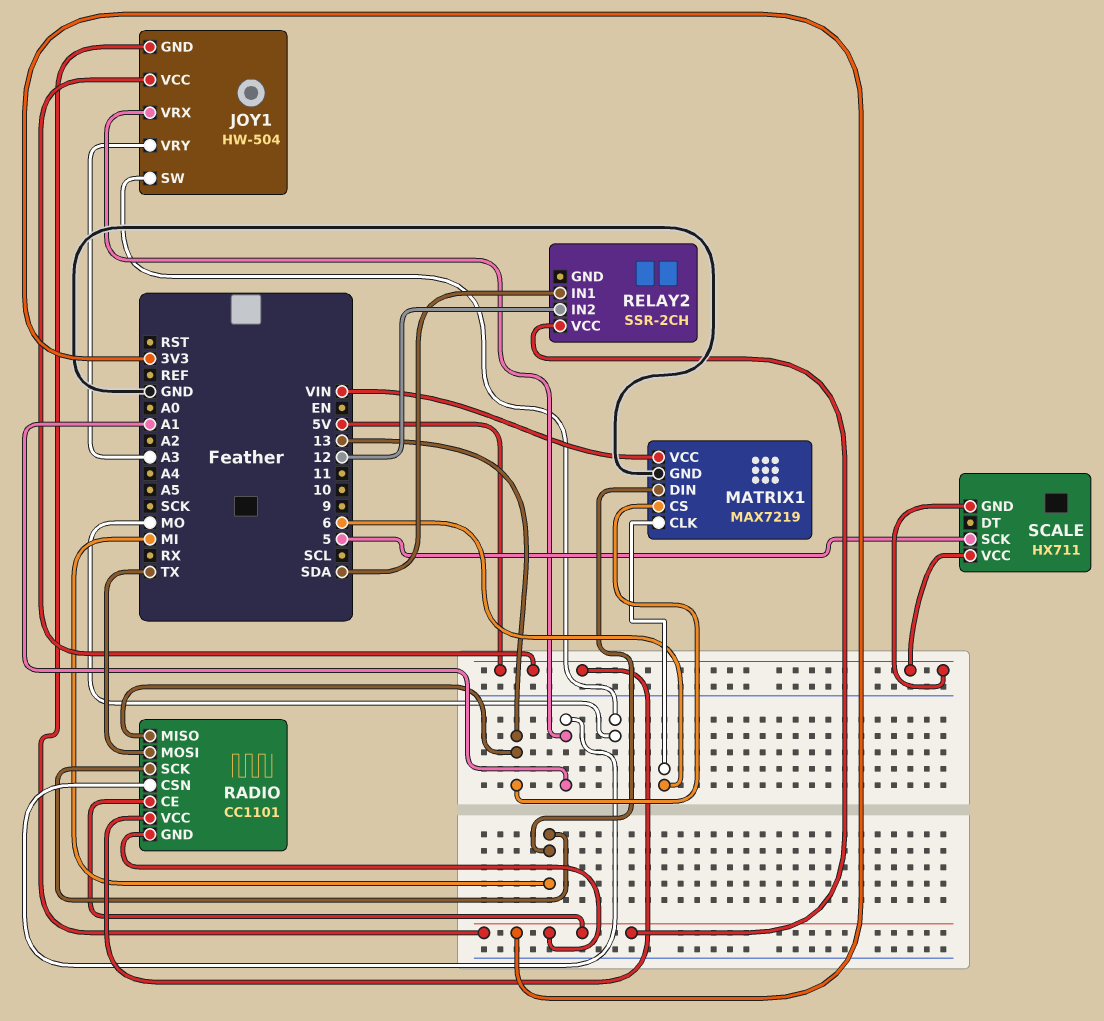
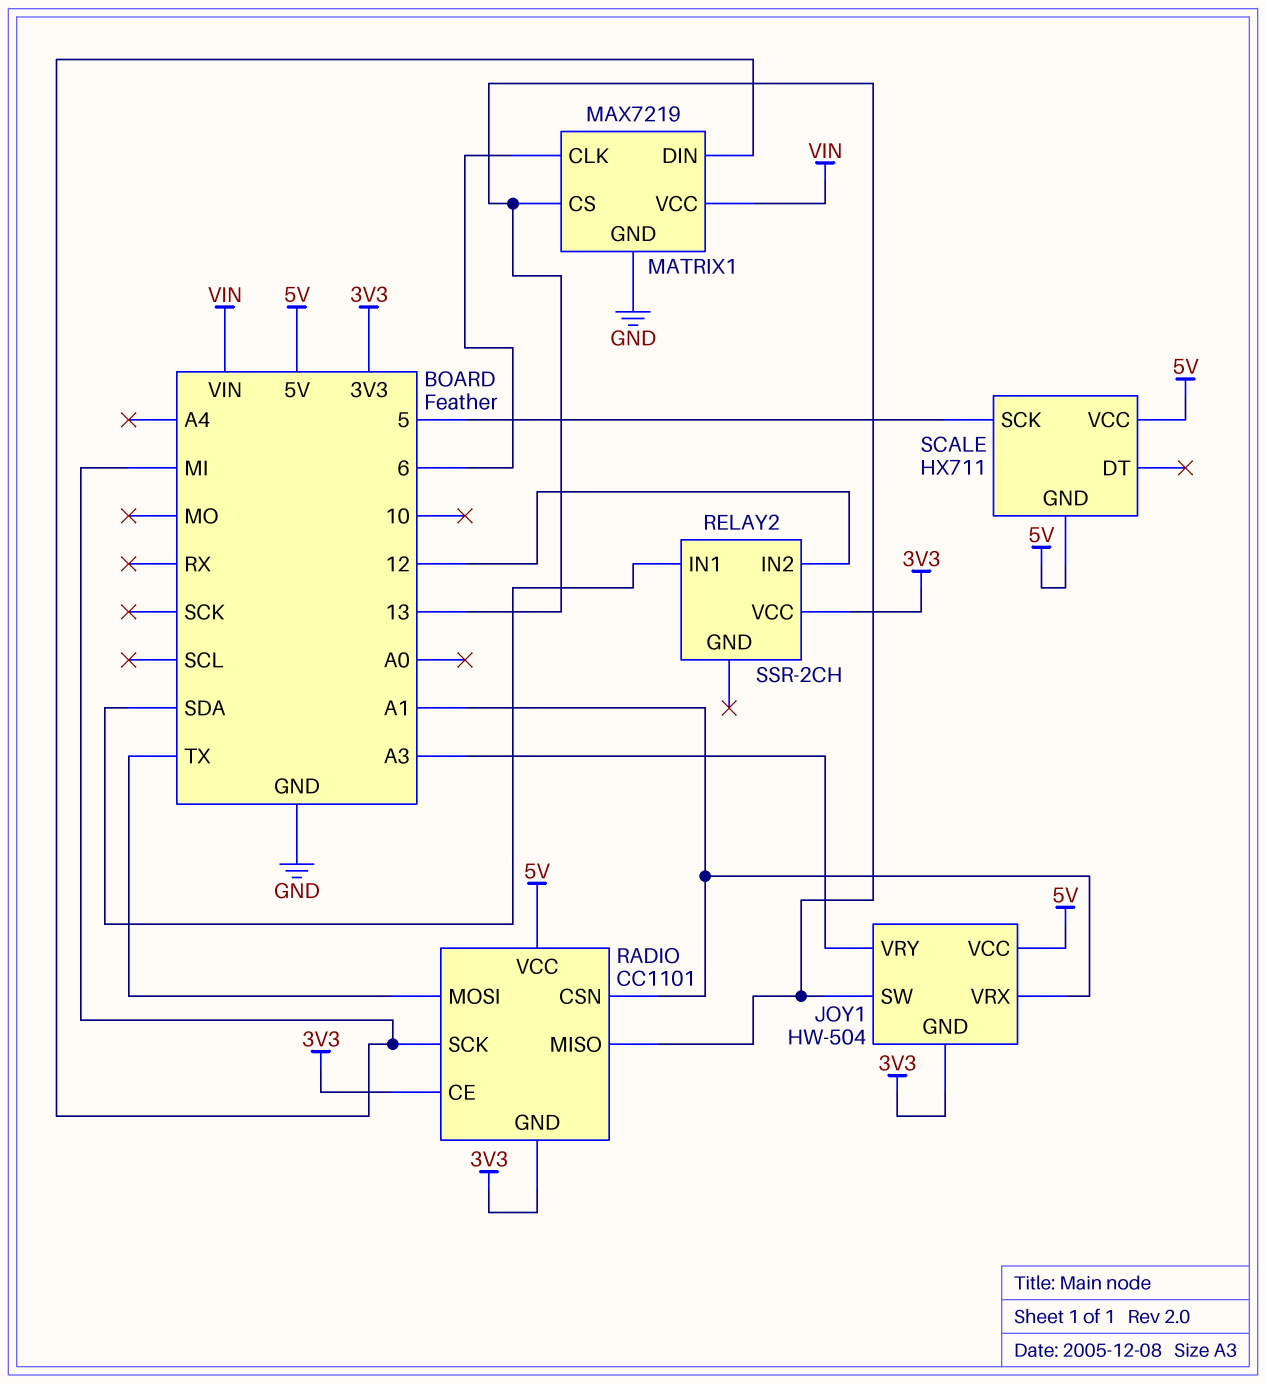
JOY1 pin SW: MO -> 13

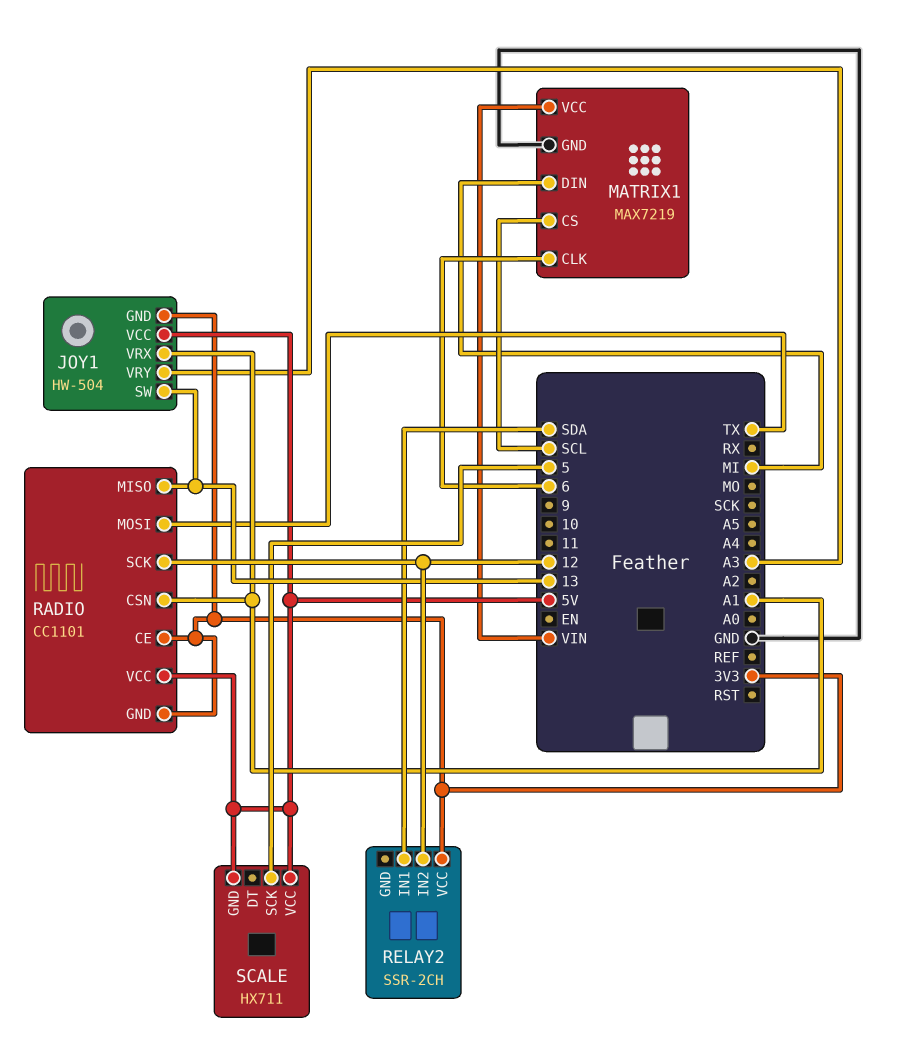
MATRIX1 pin CS: 13 -> SCL
RADIO pin SCK: MI -> 12

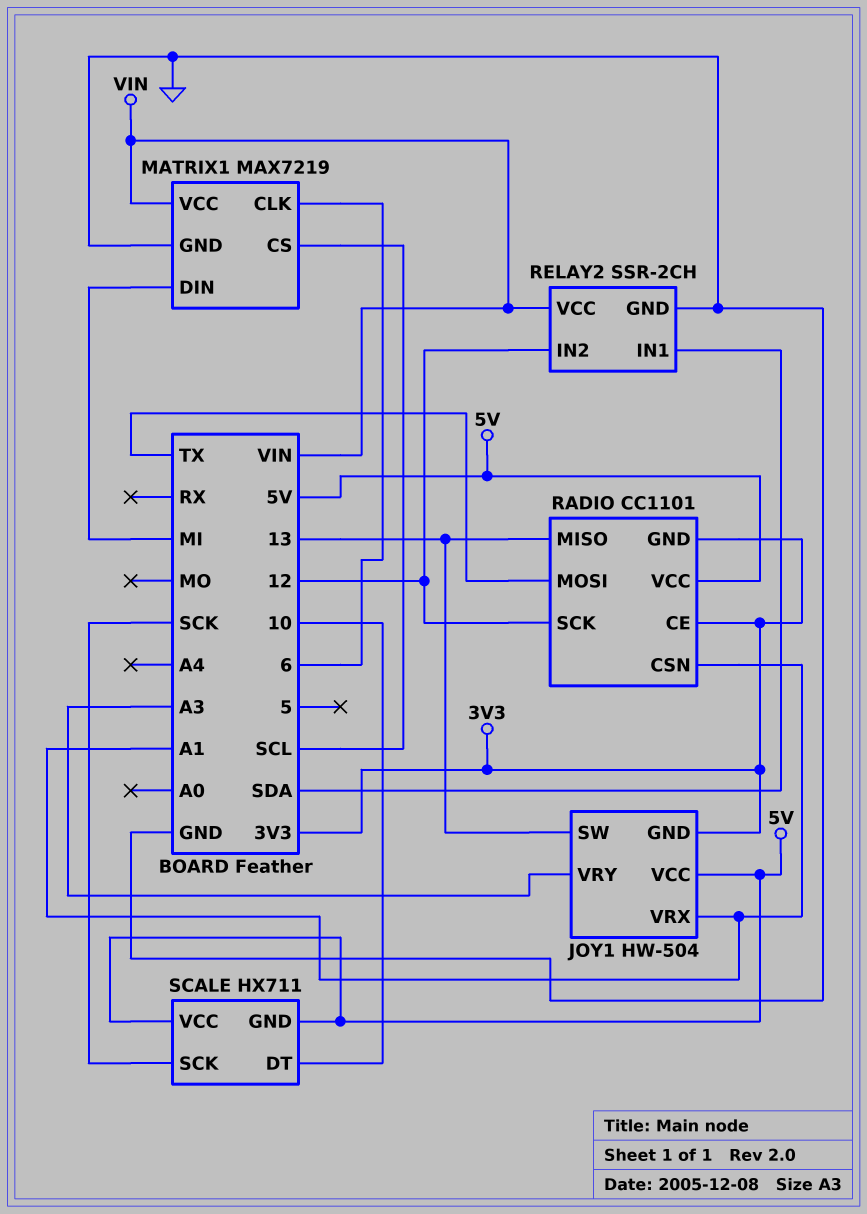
RELAY2 pin GND: none -> GND
RELAY2 pin VCC: 3V3 -> VIN
SCALE pin DT: none -> 10
SCALE pin SCK: 5 -> SCK

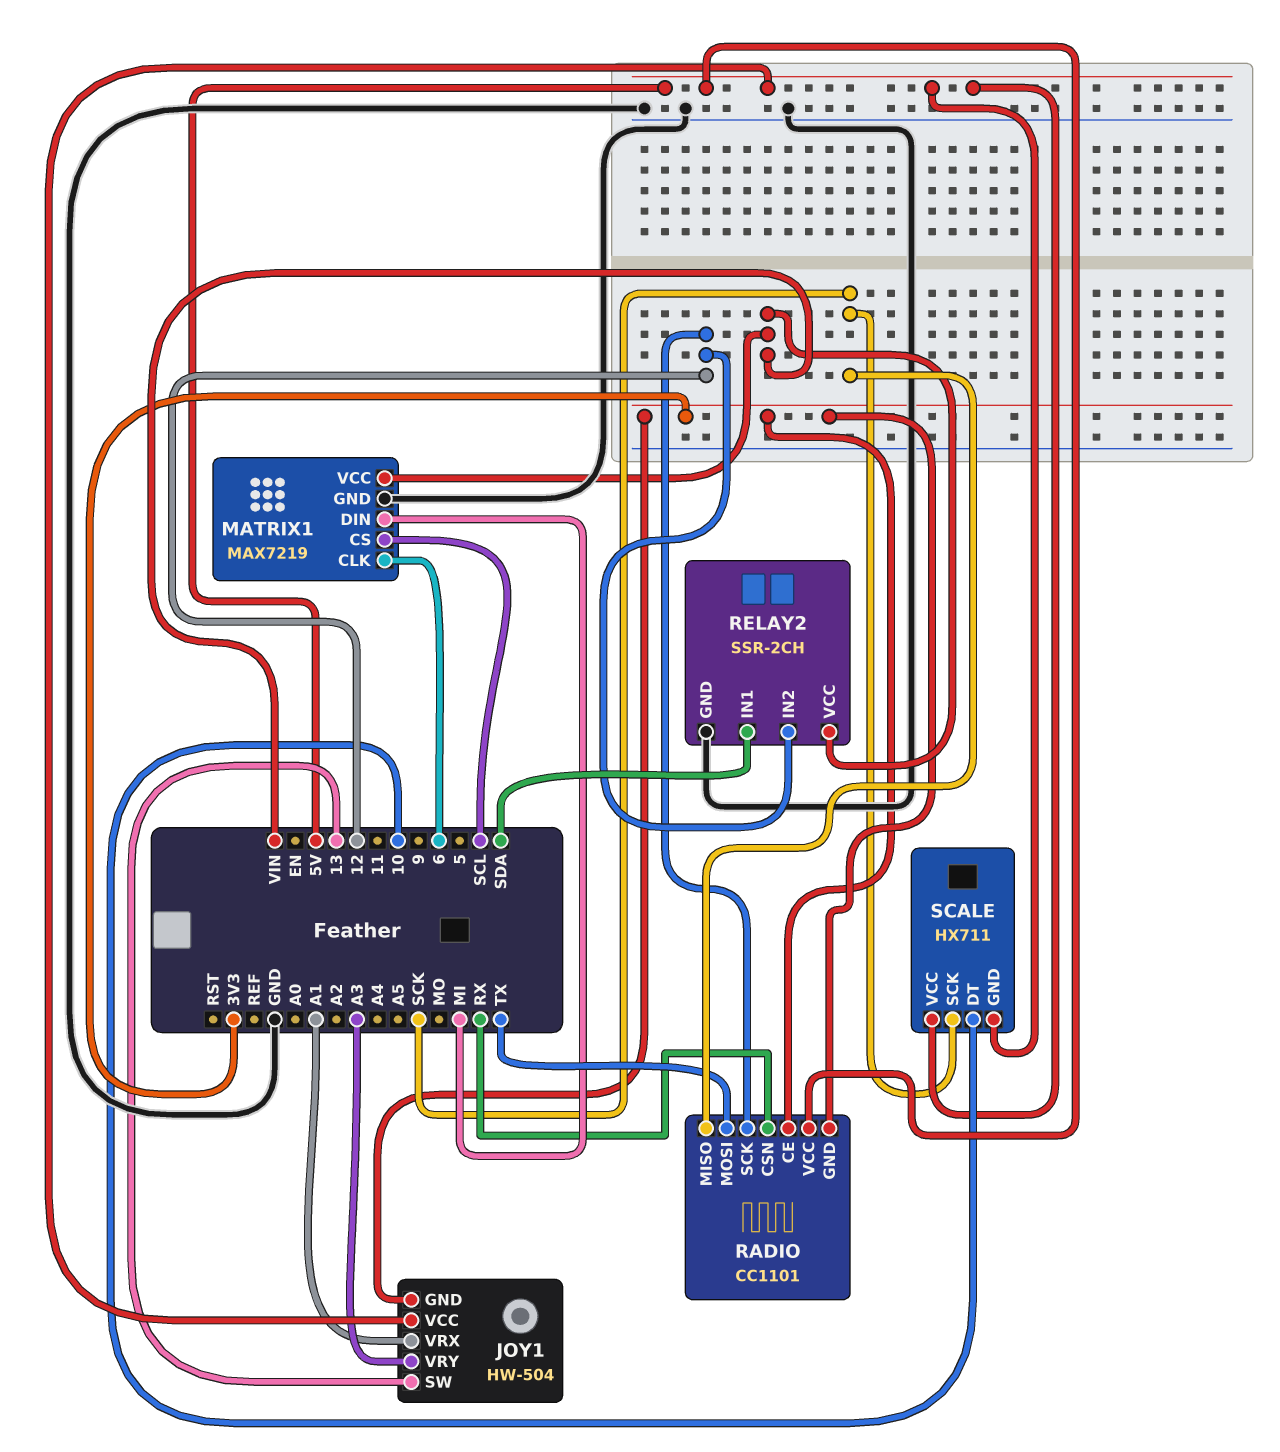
RADIO pin CSN: A1 -> RX
RADIO pin MISO: 13 -> SCK

